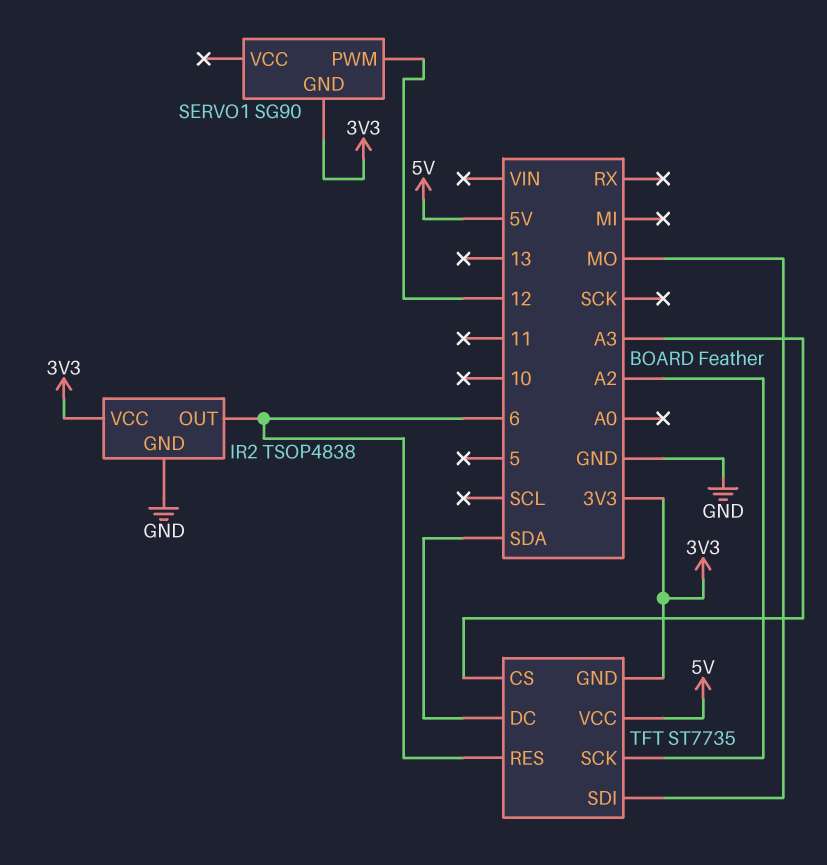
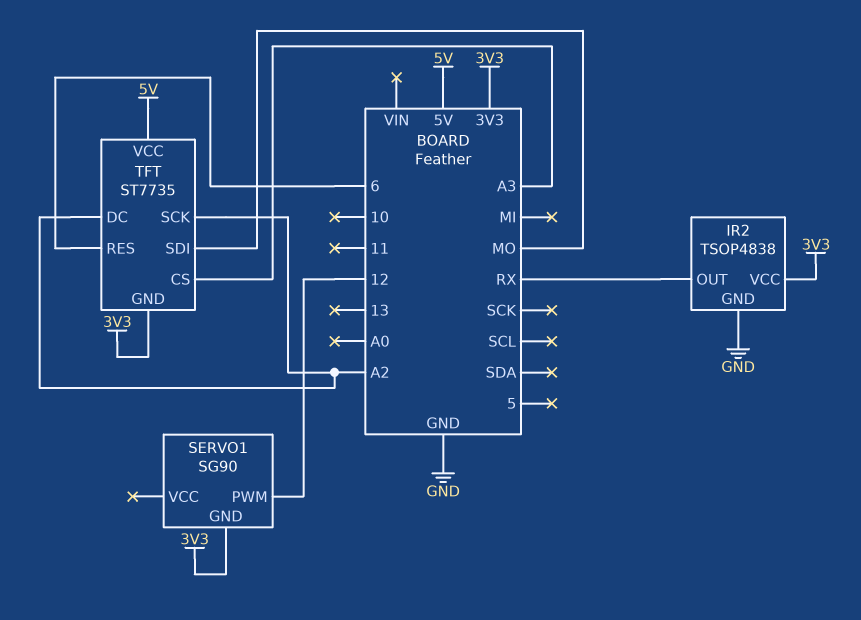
IR2 pin OUT: 6 -> RX
TFT pin DC: SDA -> A2

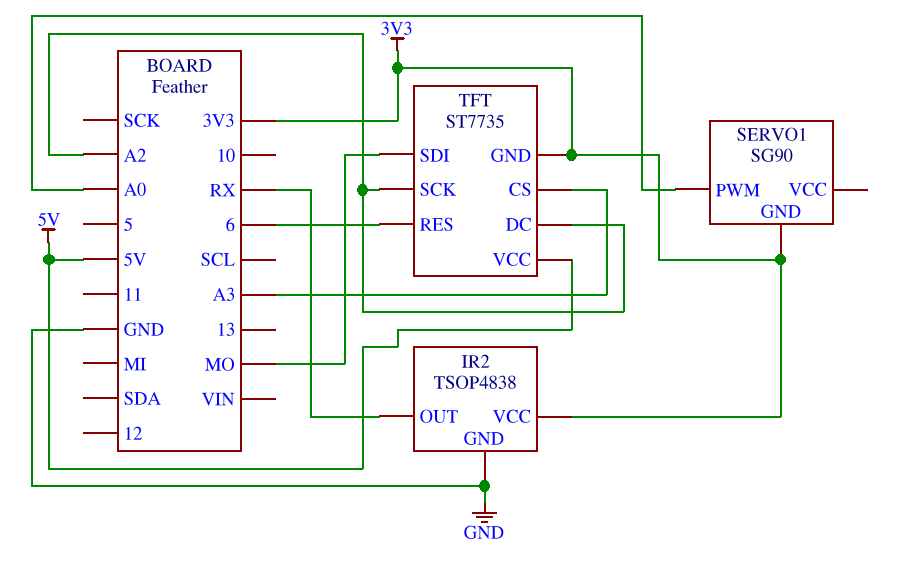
SERVO1 pin PWM: 12 -> A0

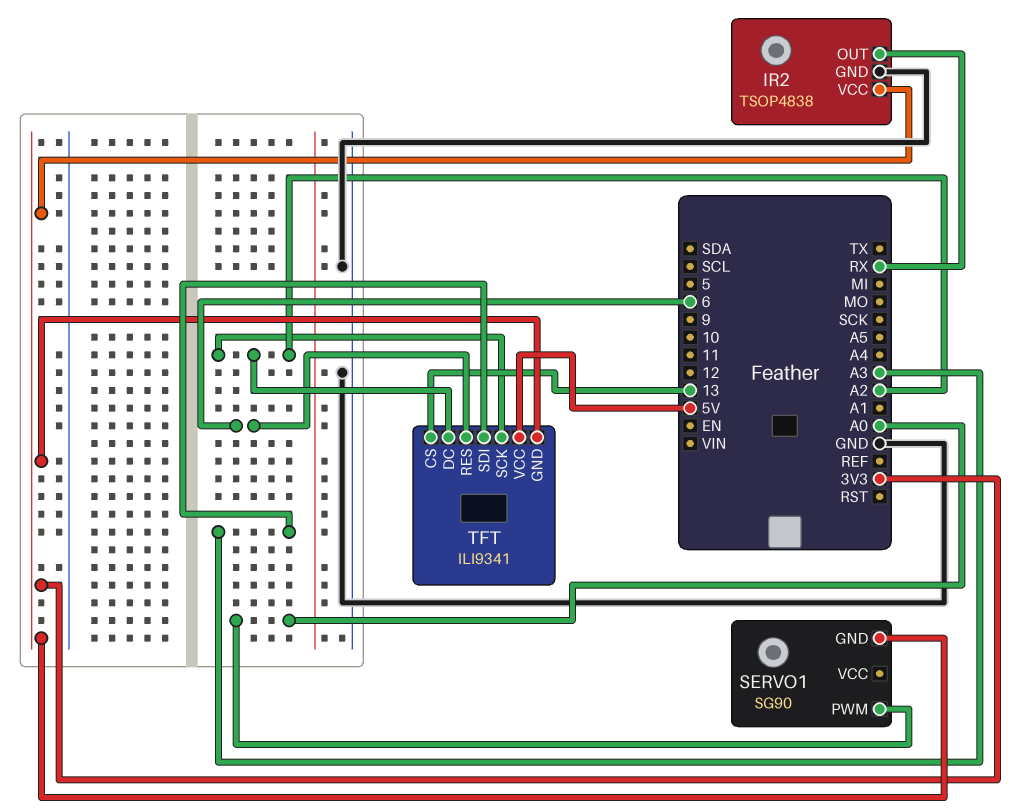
TFT: ST7735 -> ILI9341
TFT pin CS: A3 -> 13
TFT pin SDI: MO -> A3

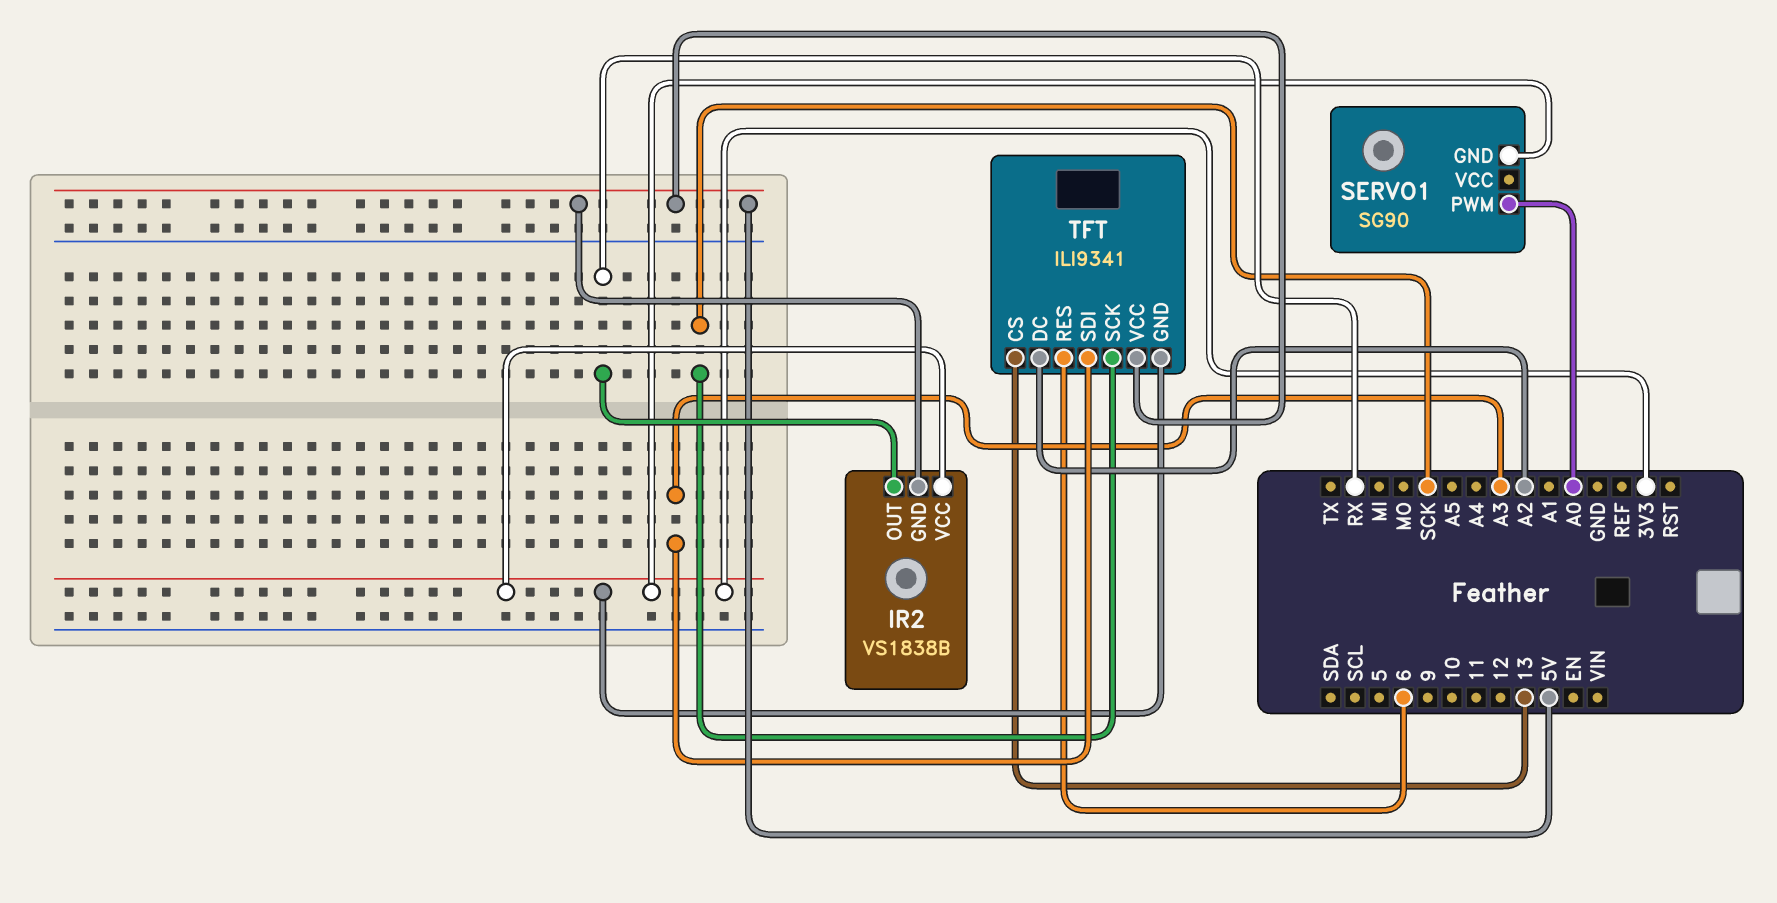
IR2: TSOP4838 -> VS1838B
IR2 pin GND: GND -> 5V
TFT pin SCK: A2 -> SCK

